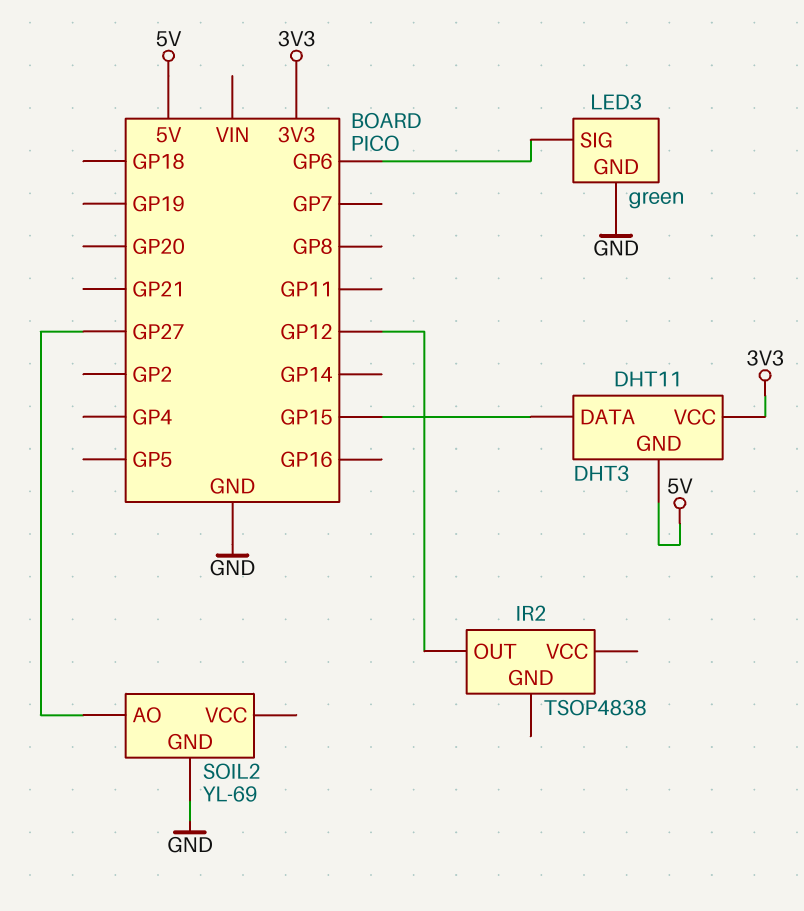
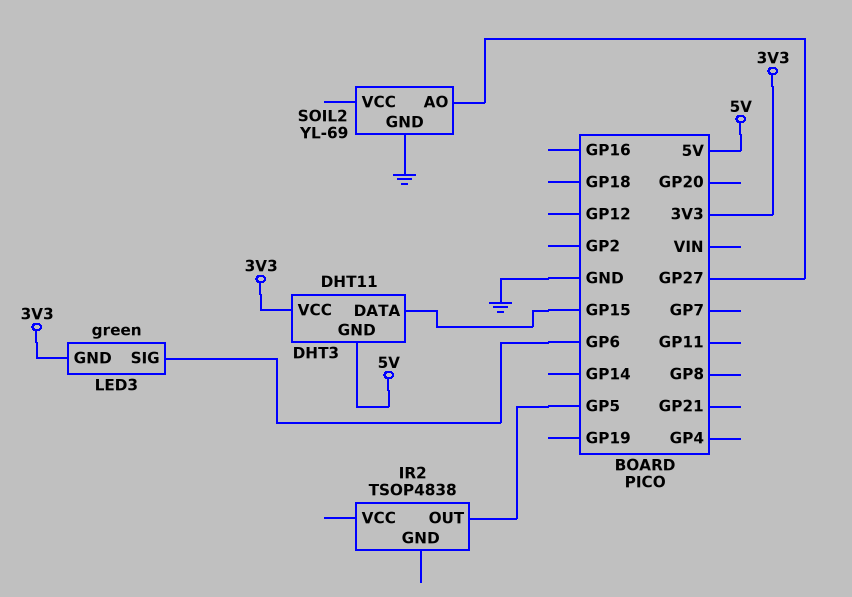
IR2 pin OUT: GP12 -> GP5
LED3 pin GND: GND -> 3V3

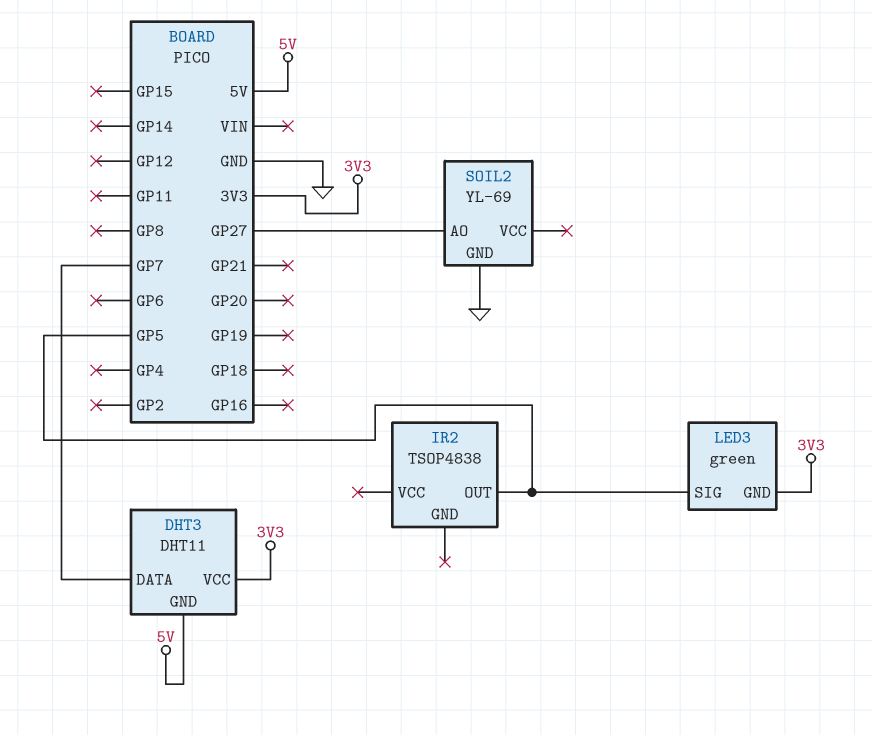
DHT3 pin DATA: GP15 -> GP7
LED3 pin SIG: GP6 -> GP5

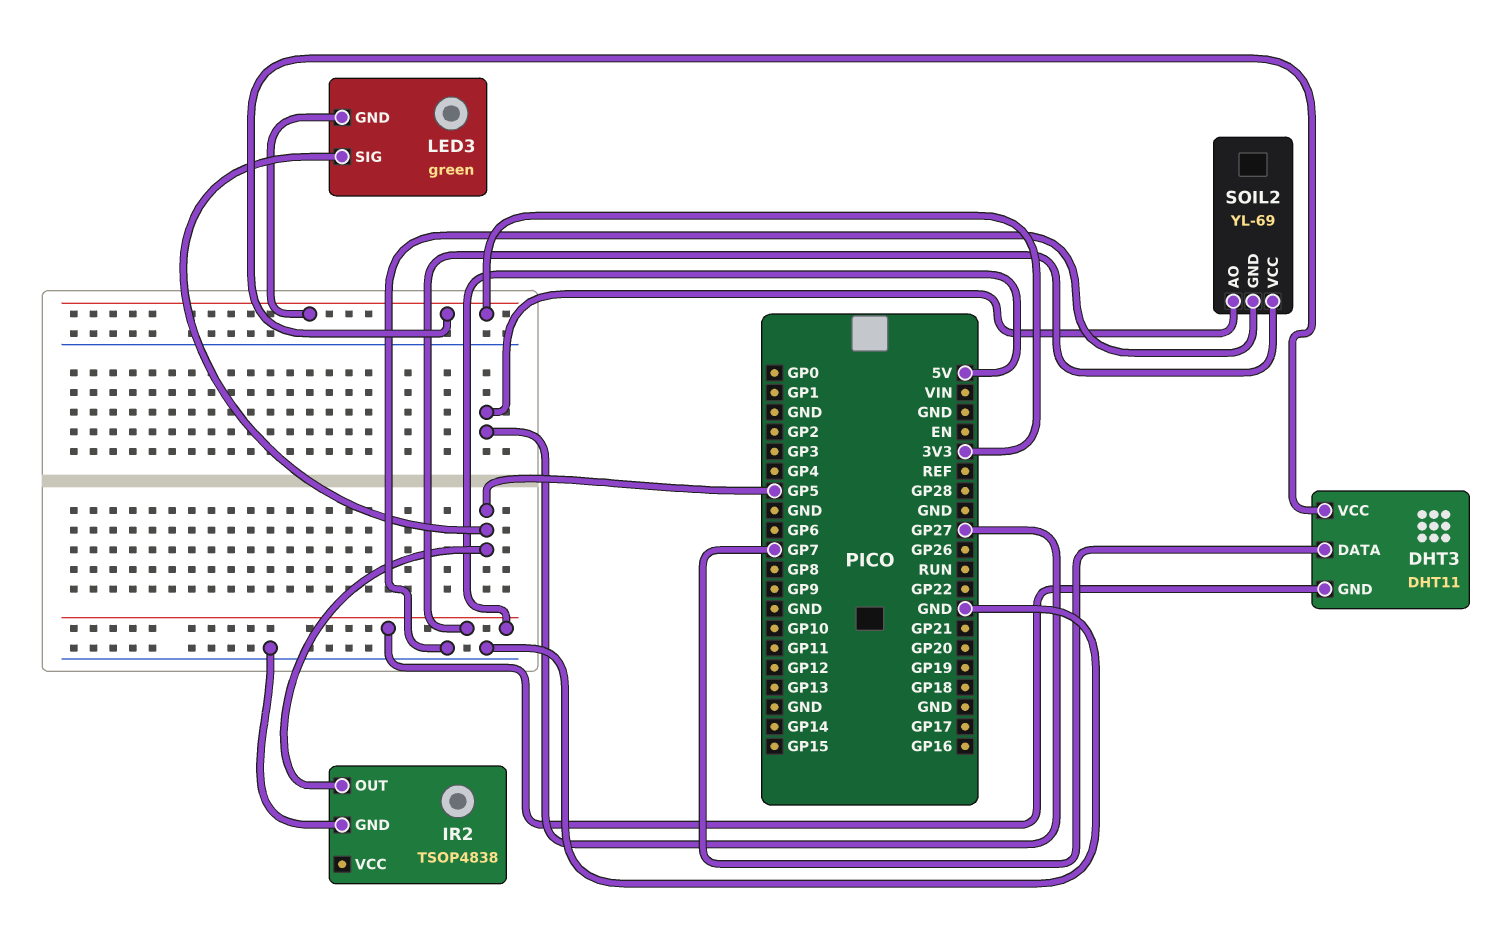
IR2 pin GND: none -> GND
SOIL2 pin VCC: none -> 5V

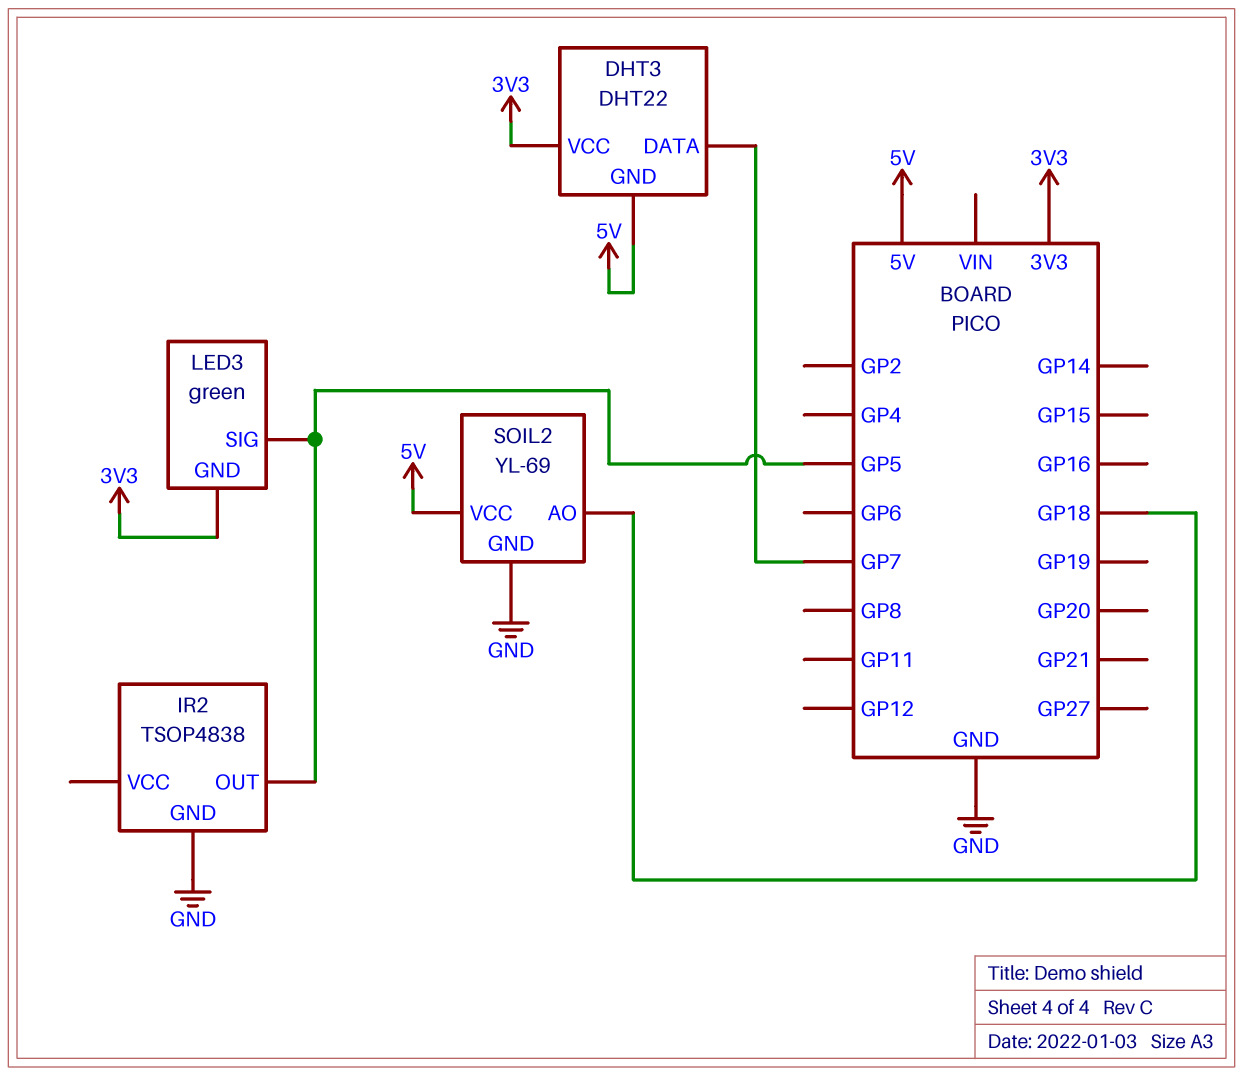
DHT3: DHT11 -> DHT22
SOIL2 pin AO: GP27 -> GP18

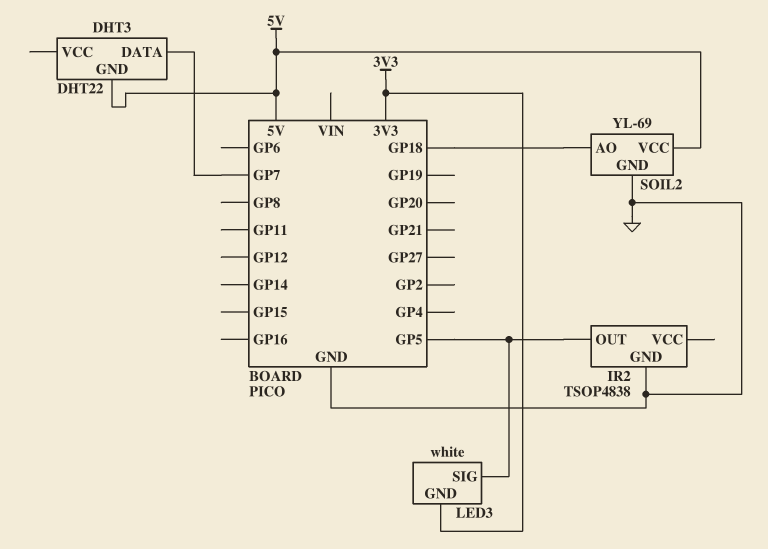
DHT3 pin VCC: 3V3 -> none
LED3: green -> white

